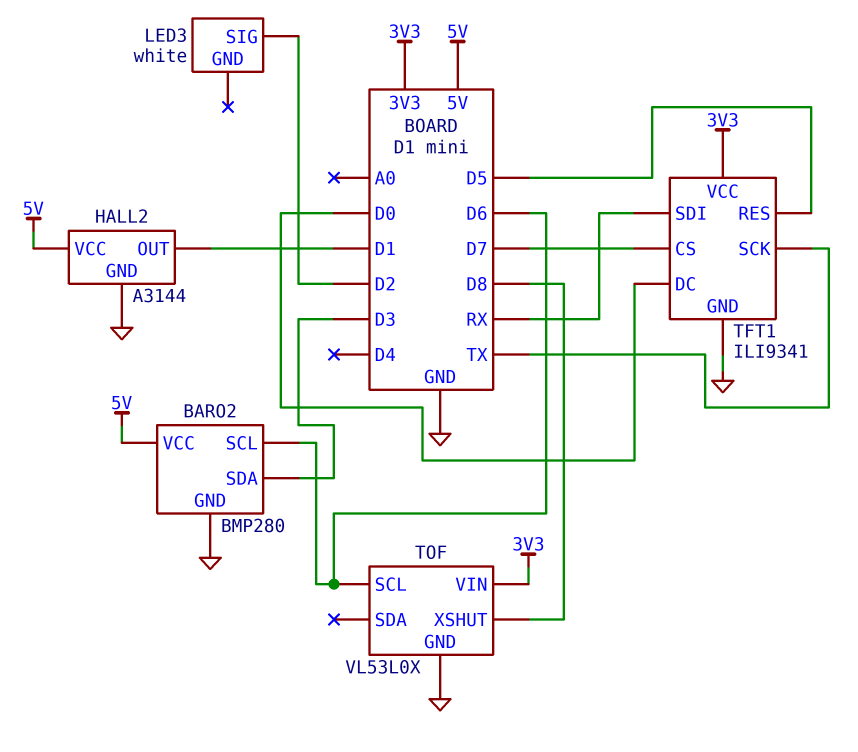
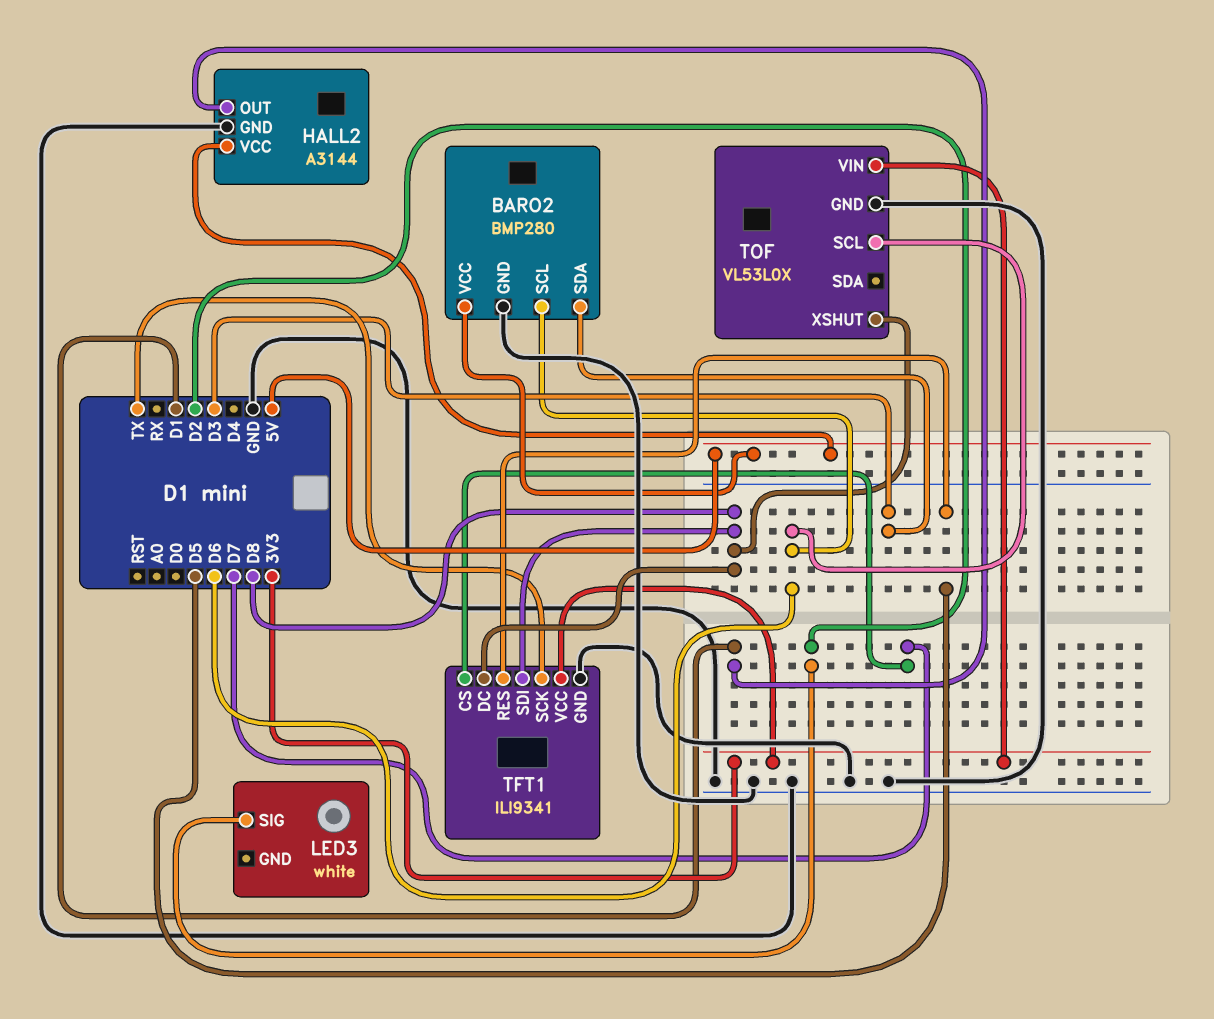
TFT1 pin DC: D0 -> D8
TFT1 pin SDI: RX -> D8

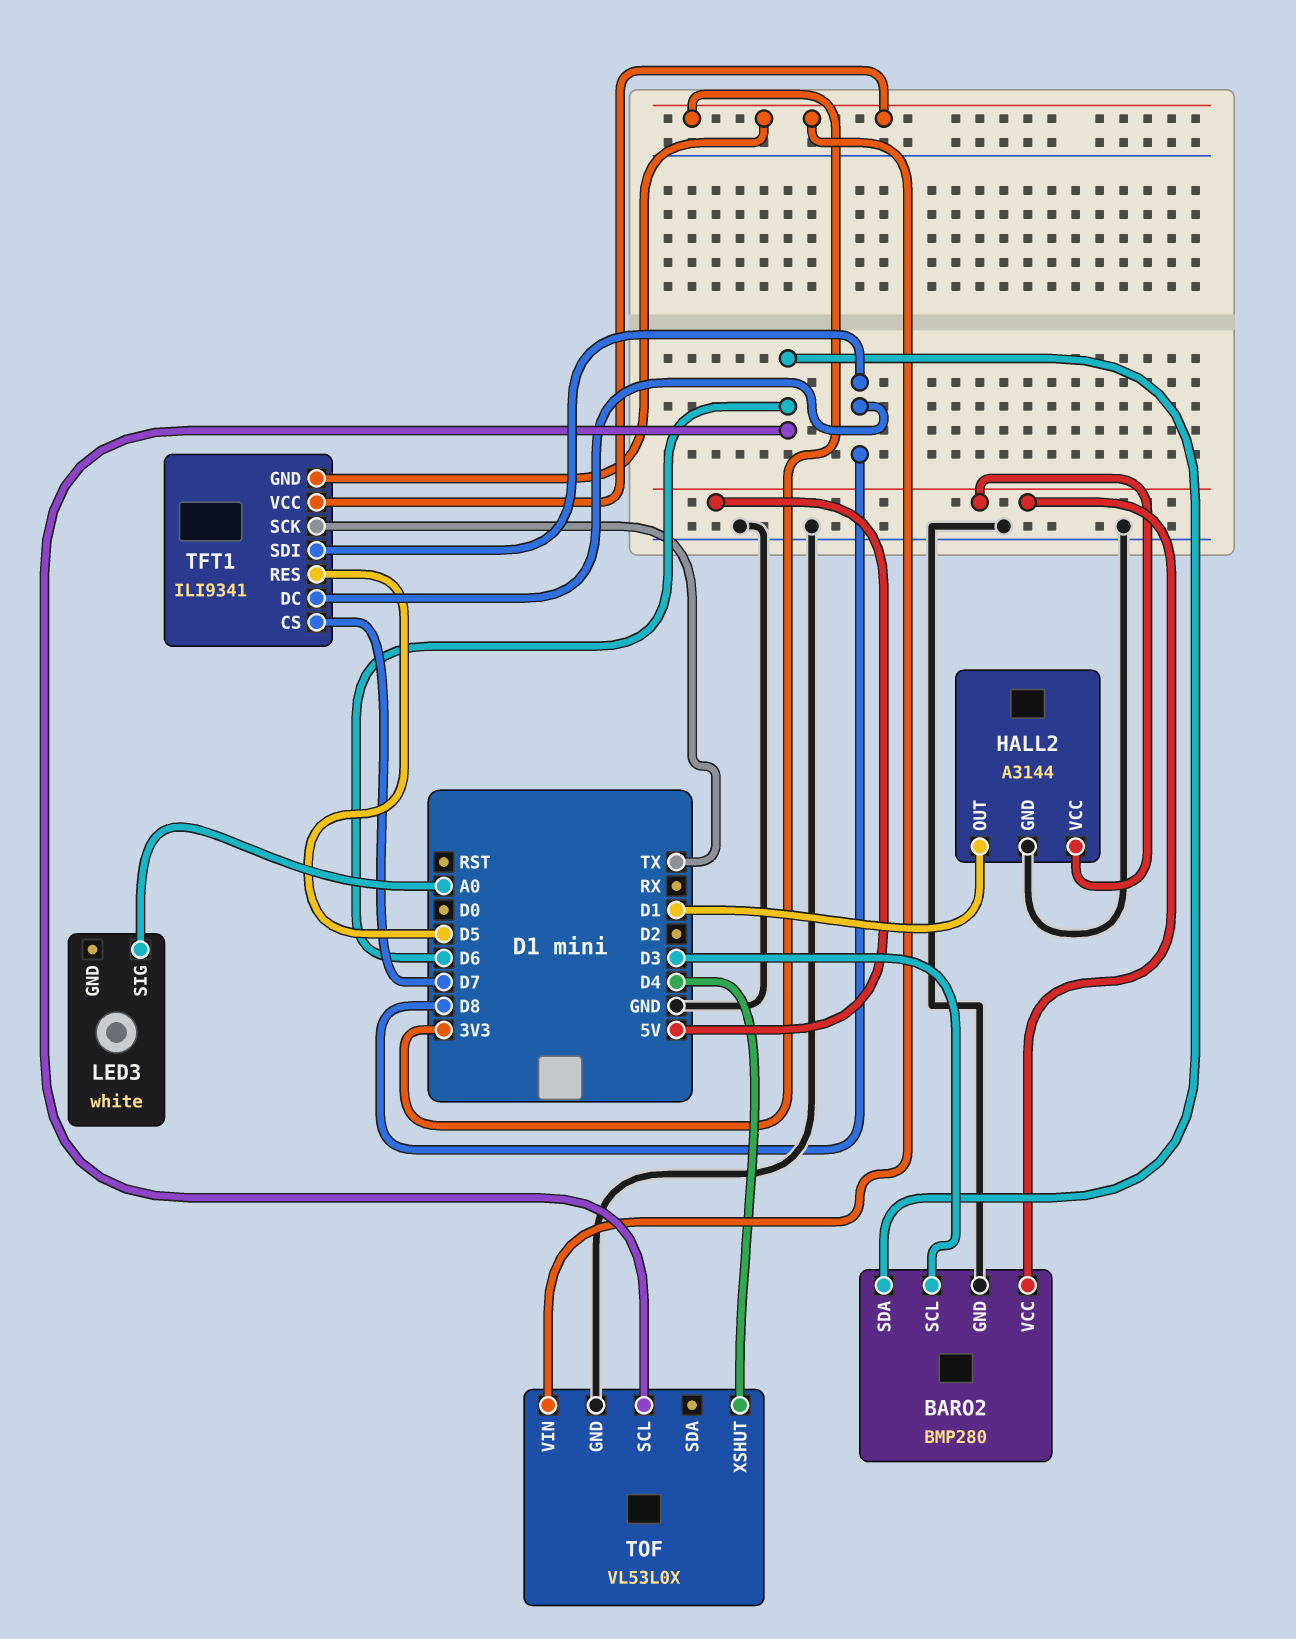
BARO2 pin SCL: D6 -> D3
BARO2 pin SDA: D3 -> D6
LED3 pin SIG: D2 -> A0
TFT1 pin GND: GND -> 3V3
TOF pin XSHUT: D8 -> D4

